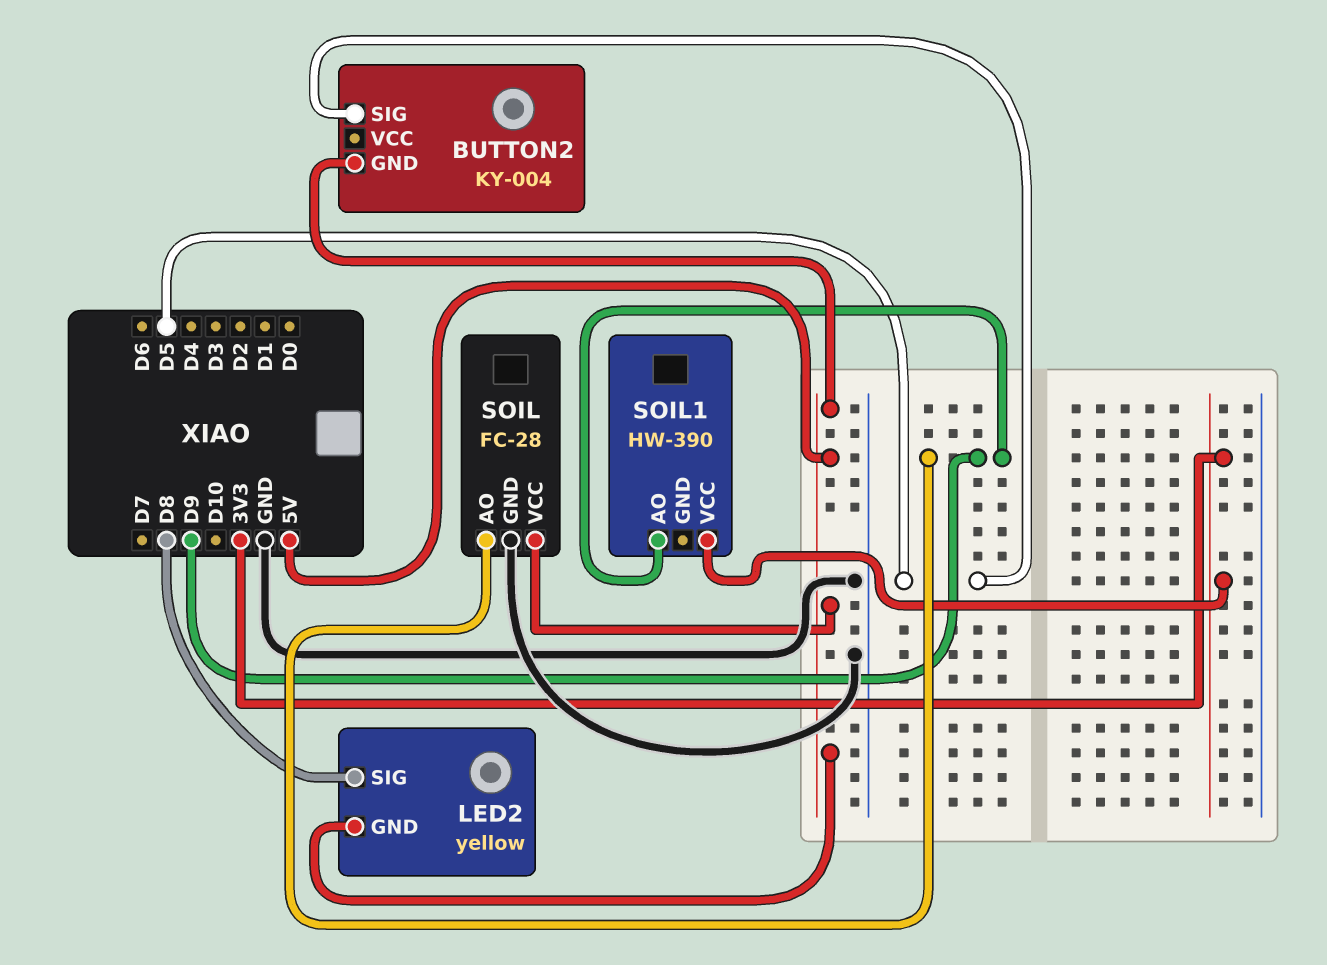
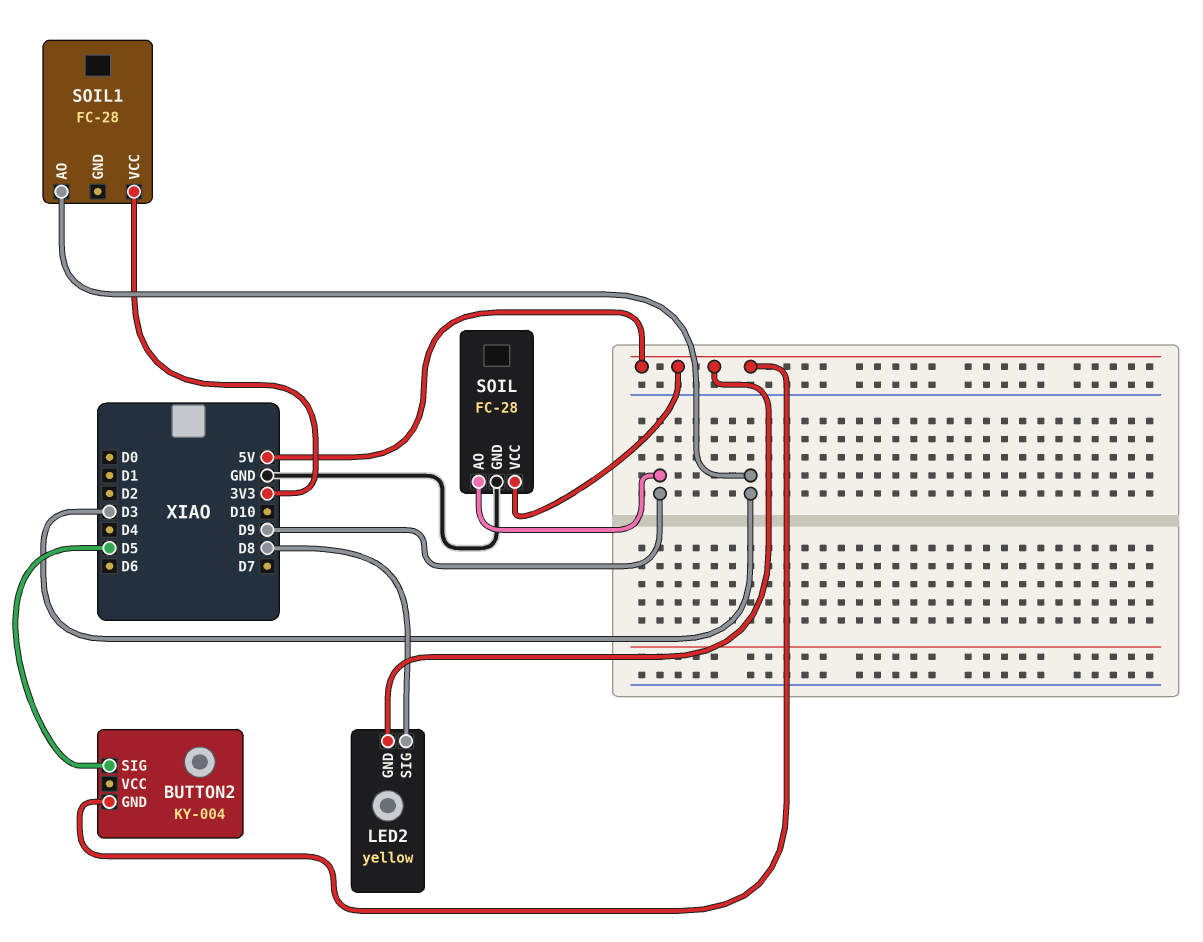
SOIL1: HW-390 -> FC-28
SOIL1 pin AO: D9 -> D3

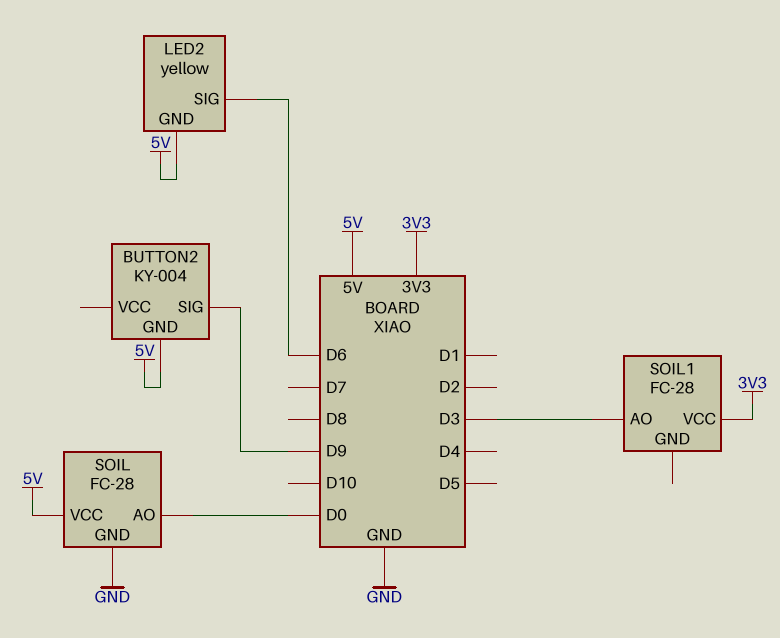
BUTTON2 pin SIG: D5 -> D9
LED2 pin SIG: D8 -> D6
SOIL pin AO: D9 -> D0

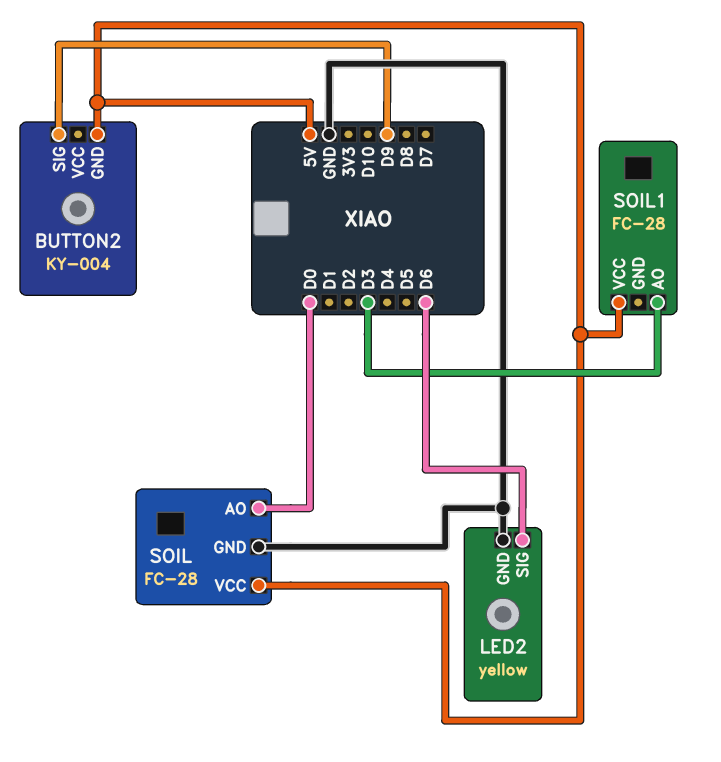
LED2 pin GND: 5V -> GND
SOIL1 pin VCC: 3V3 -> 5V

